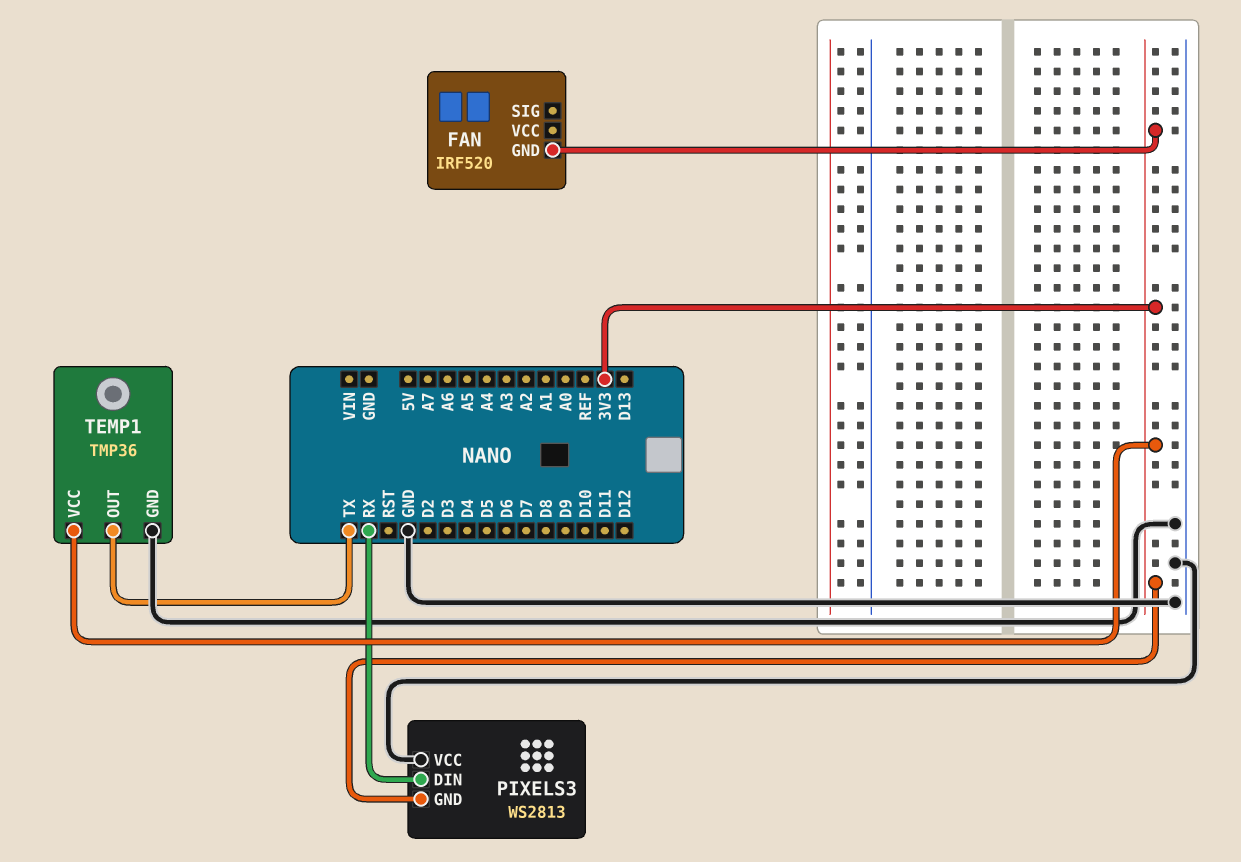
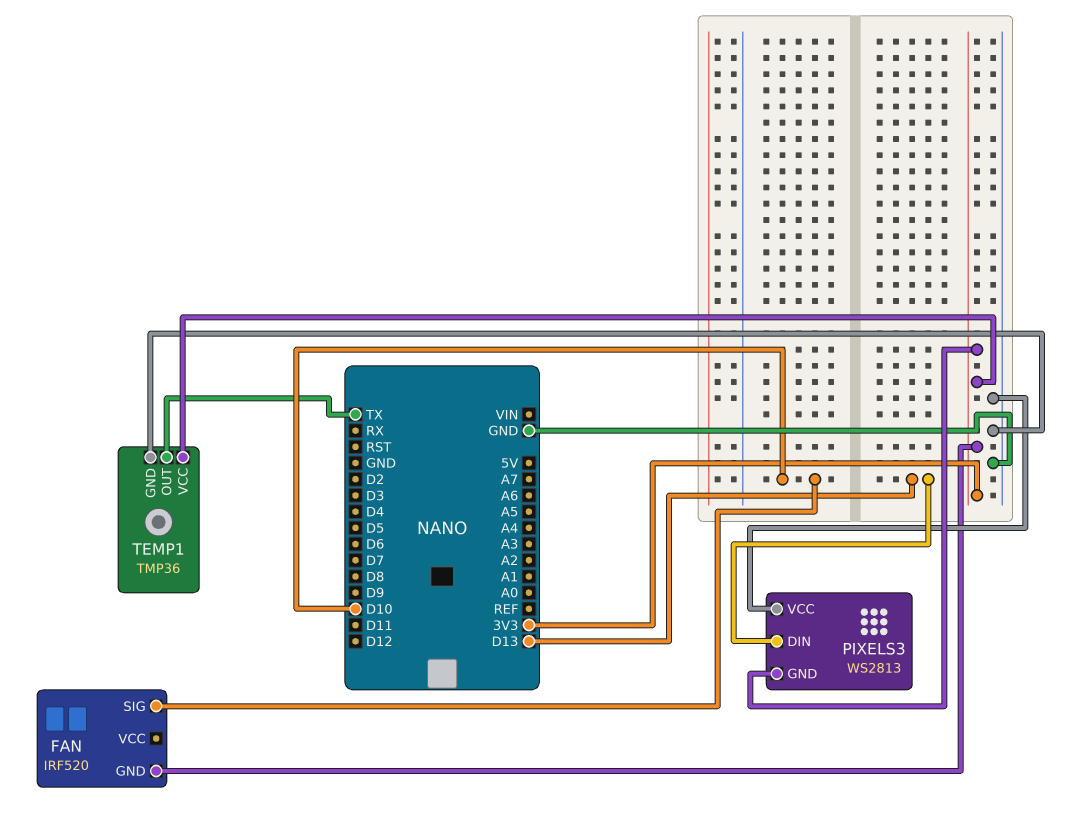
FAN pin SIG: none -> D10
PIXELS3 pin DIN: RX -> D13

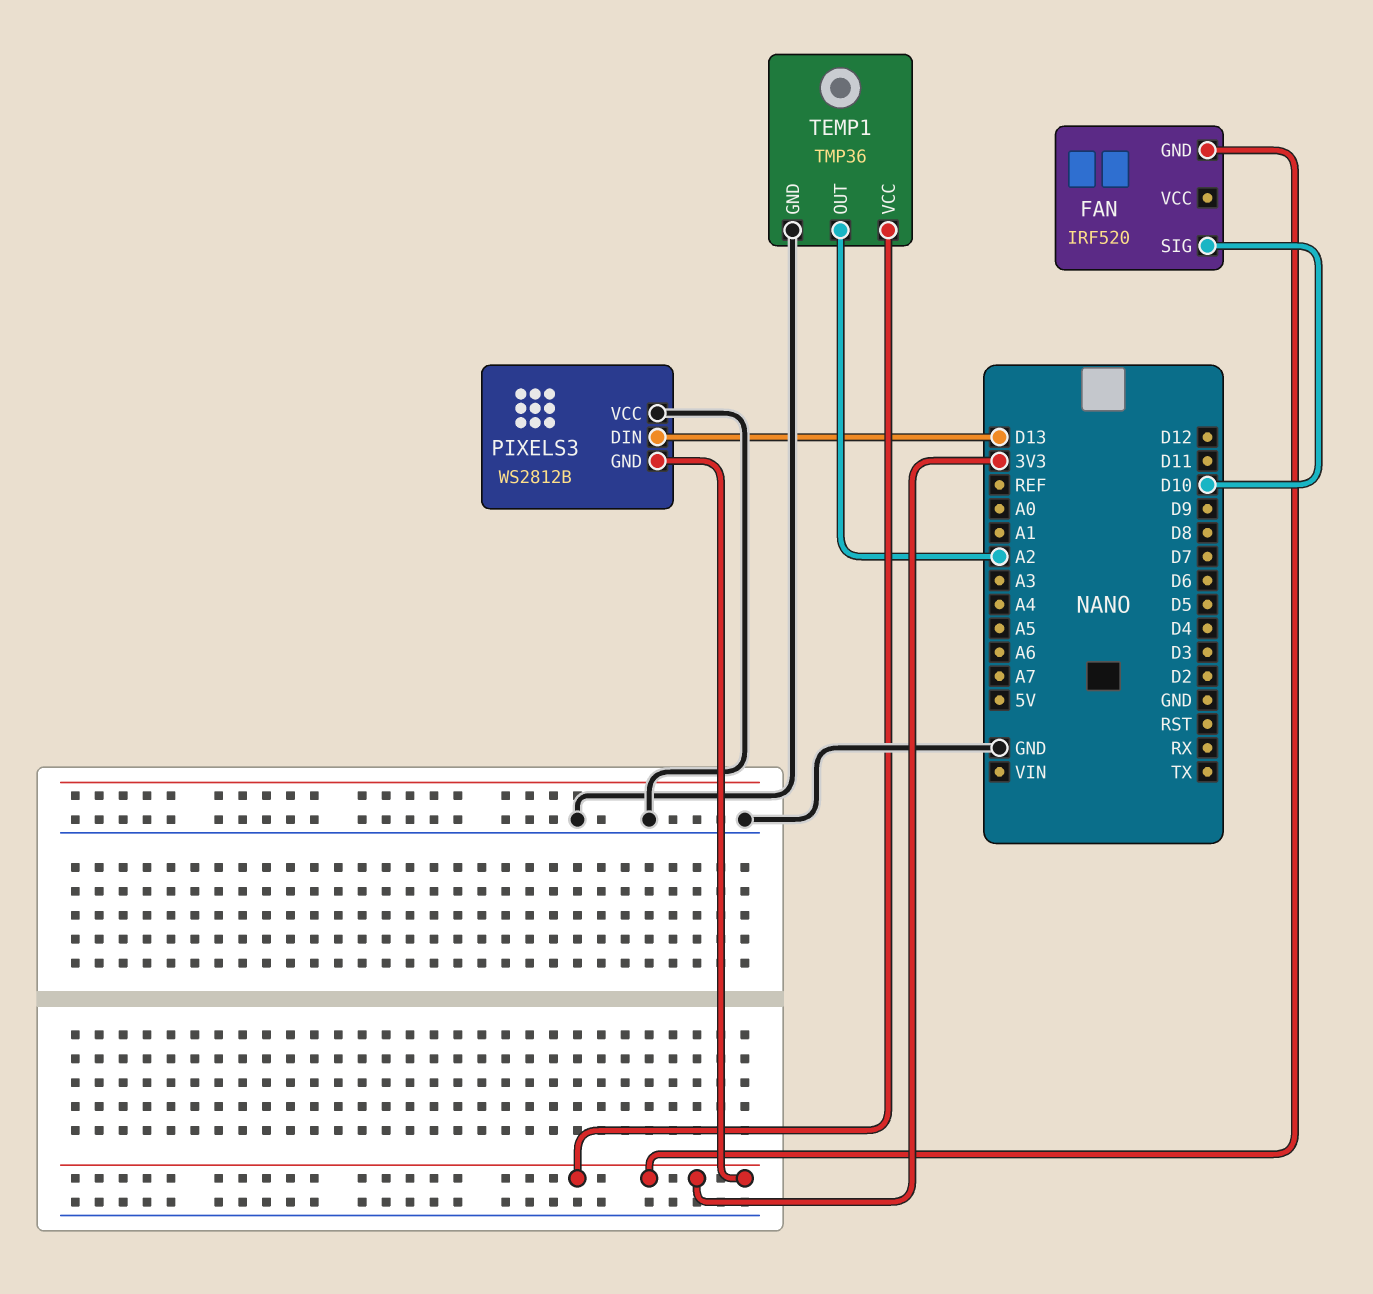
PIXELS3: WS2813 -> WS2812B
TEMP1 pin OUT: TX -> A2

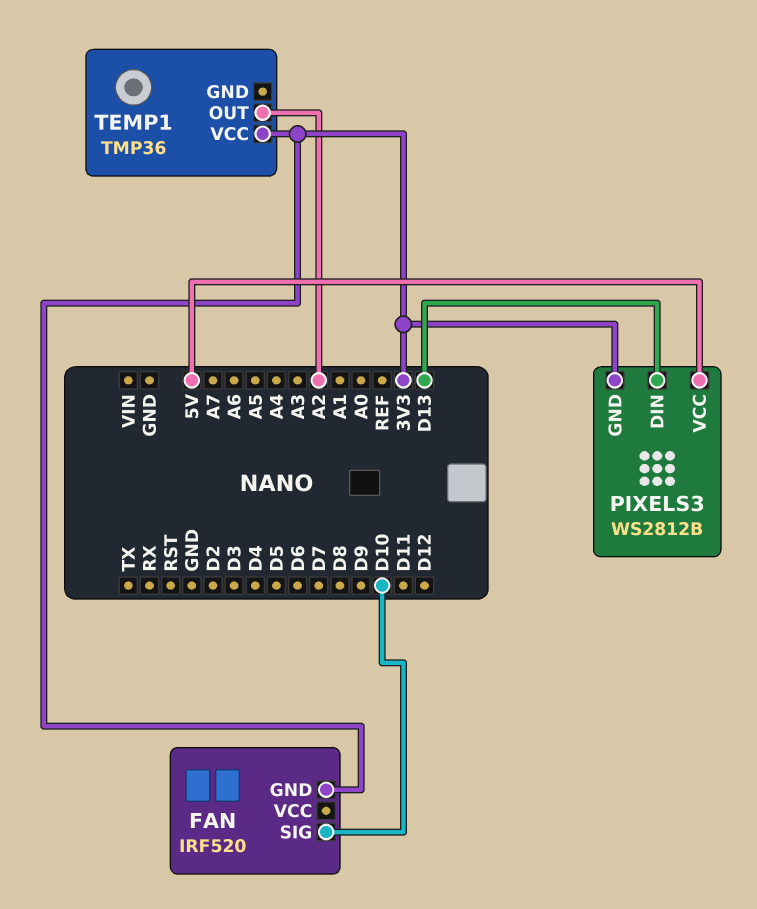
PIXELS3 pin VCC: GND -> 5V
TEMP1 pin GND: GND -> none

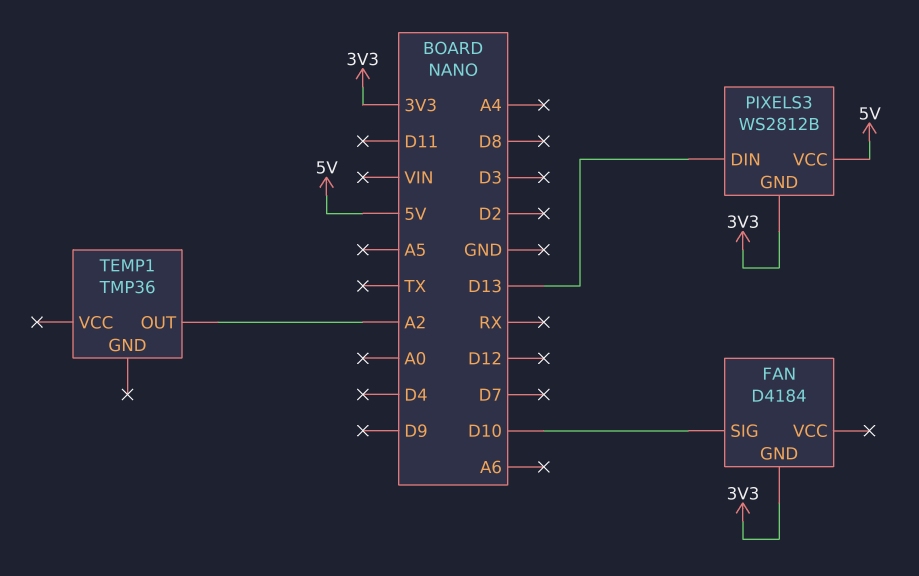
FAN: IRF520 -> D4184
TEMP1 pin VCC: 3V3 -> none

